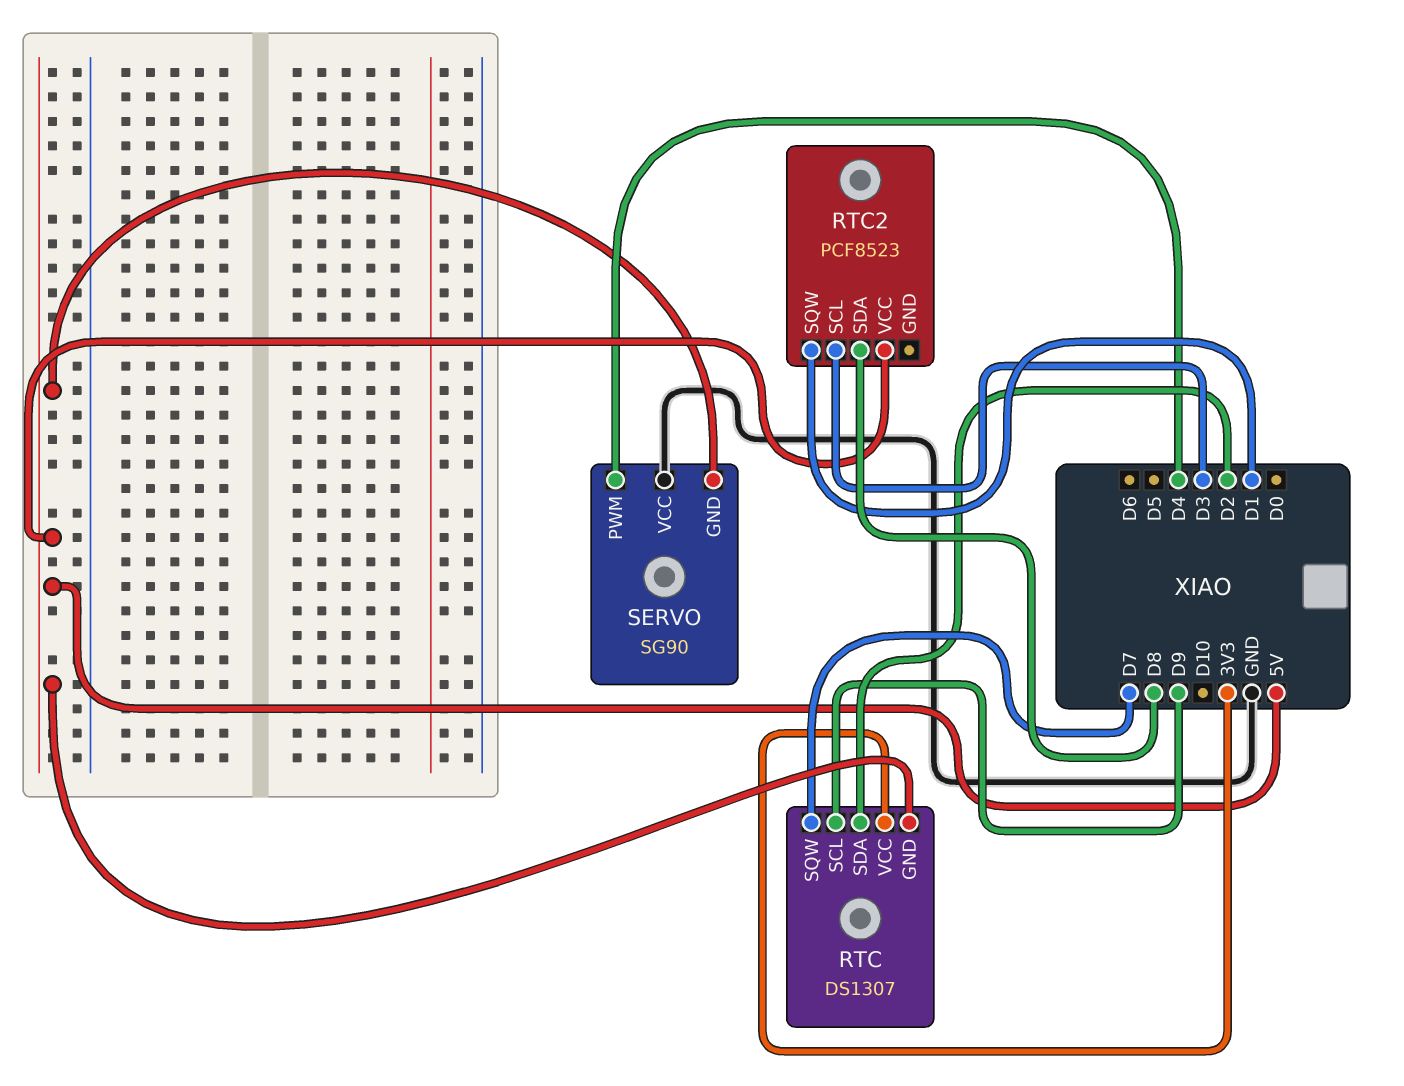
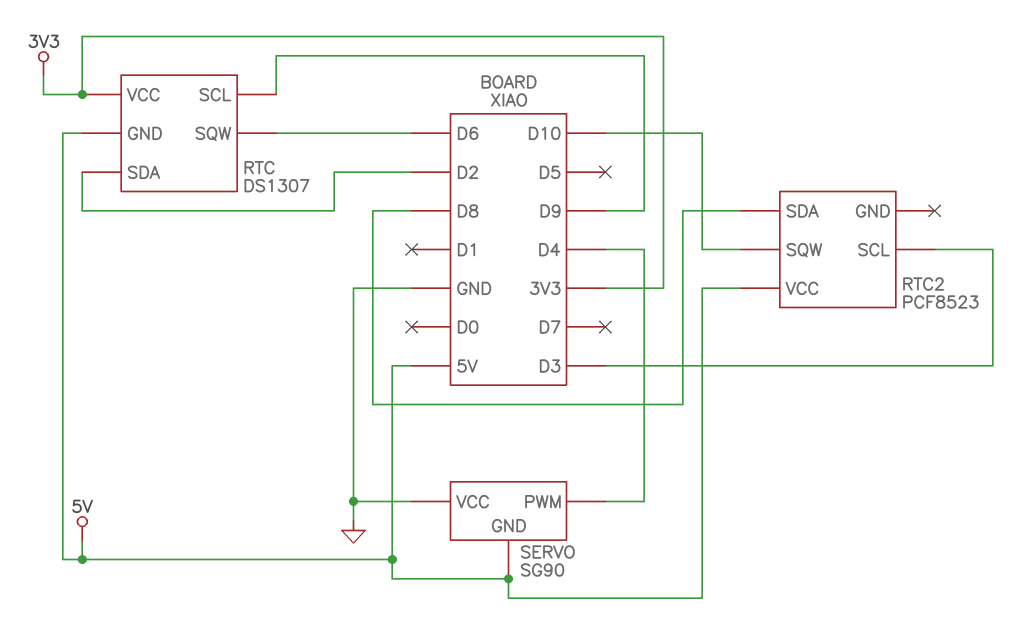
RTC pin SQW: D7 -> D6
RTC2 pin SQW: D1 -> D10

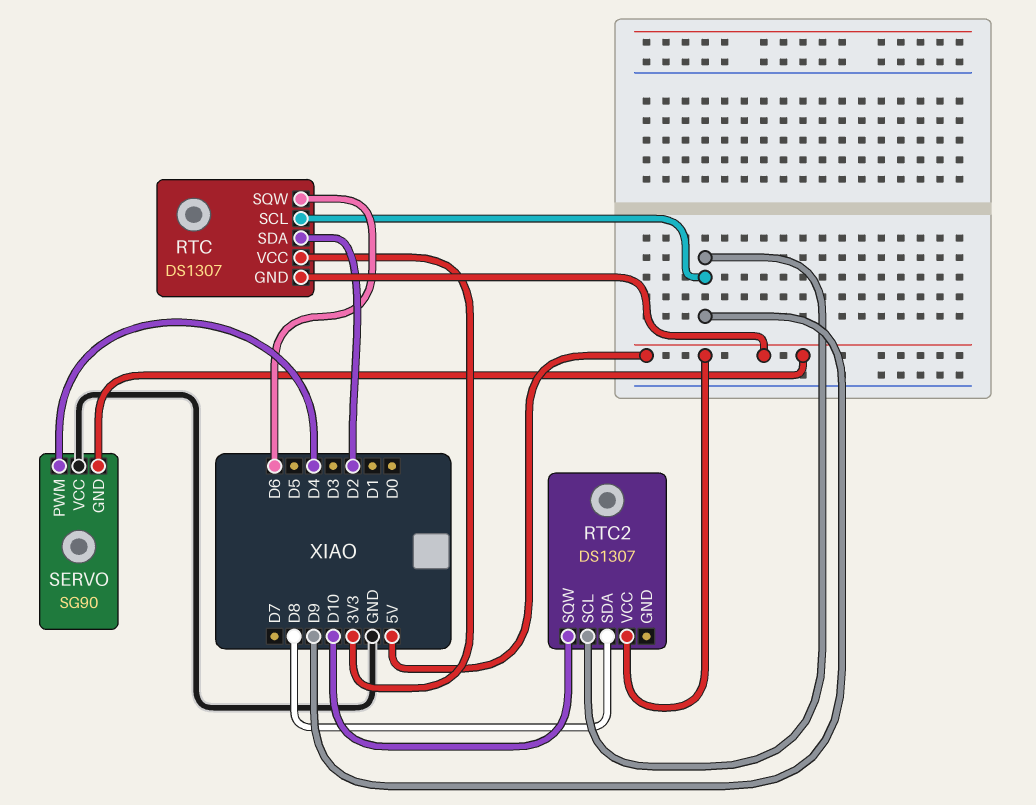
RTC2: PCF8523 -> DS1307
RTC2 pin SCL: D3 -> D9

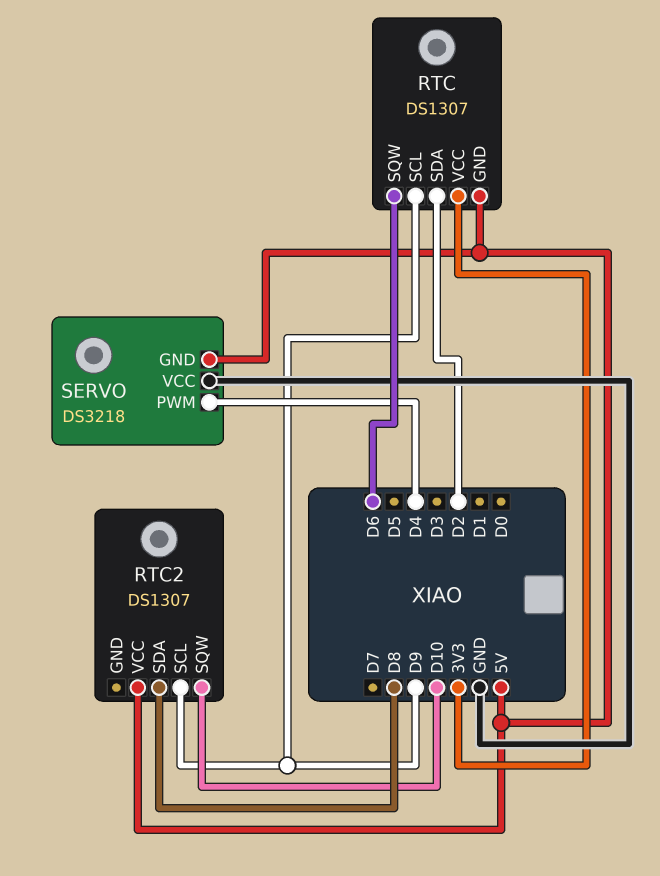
SERVO: SG90 -> DS3218

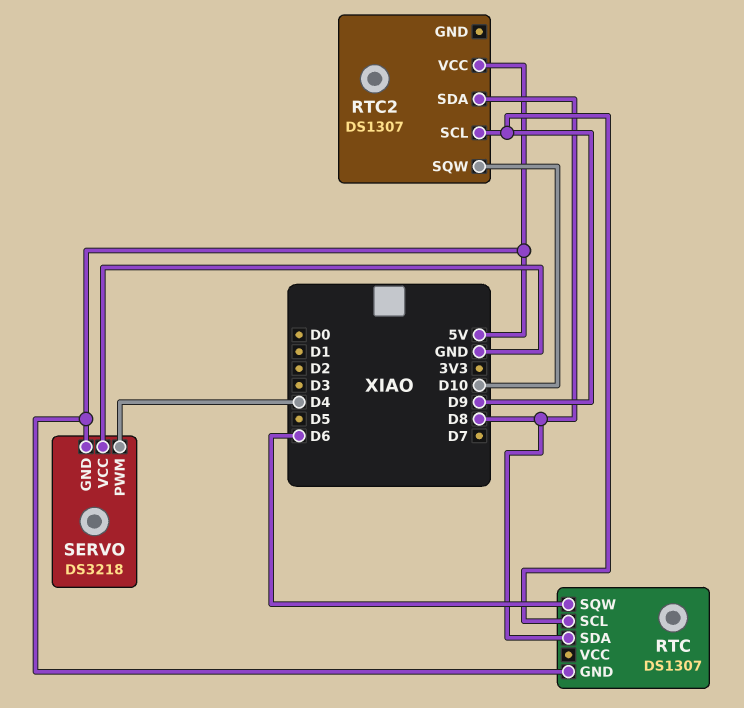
RTC pin SDA: D2 -> D8
RTC pin VCC: 3V3 -> none

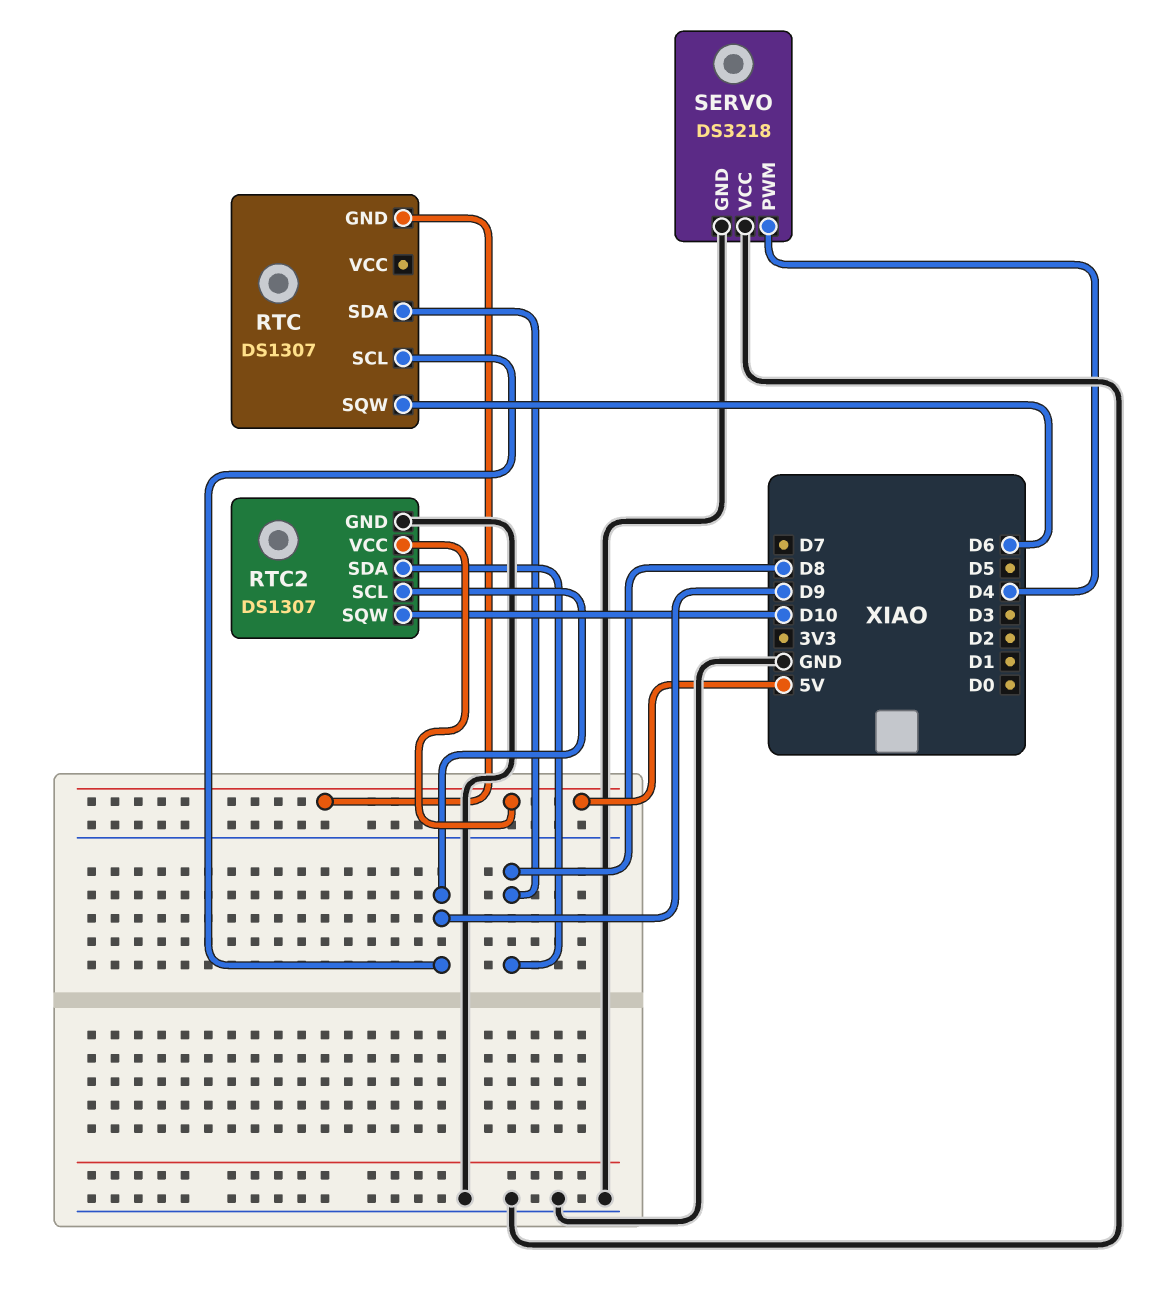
RTC2 pin GND: none -> GND
SERVO pin GND: 5V -> GND

